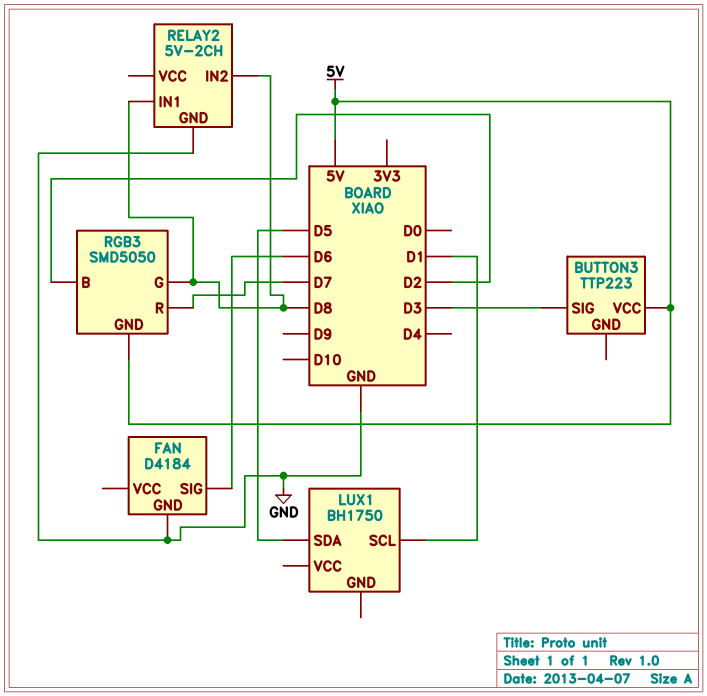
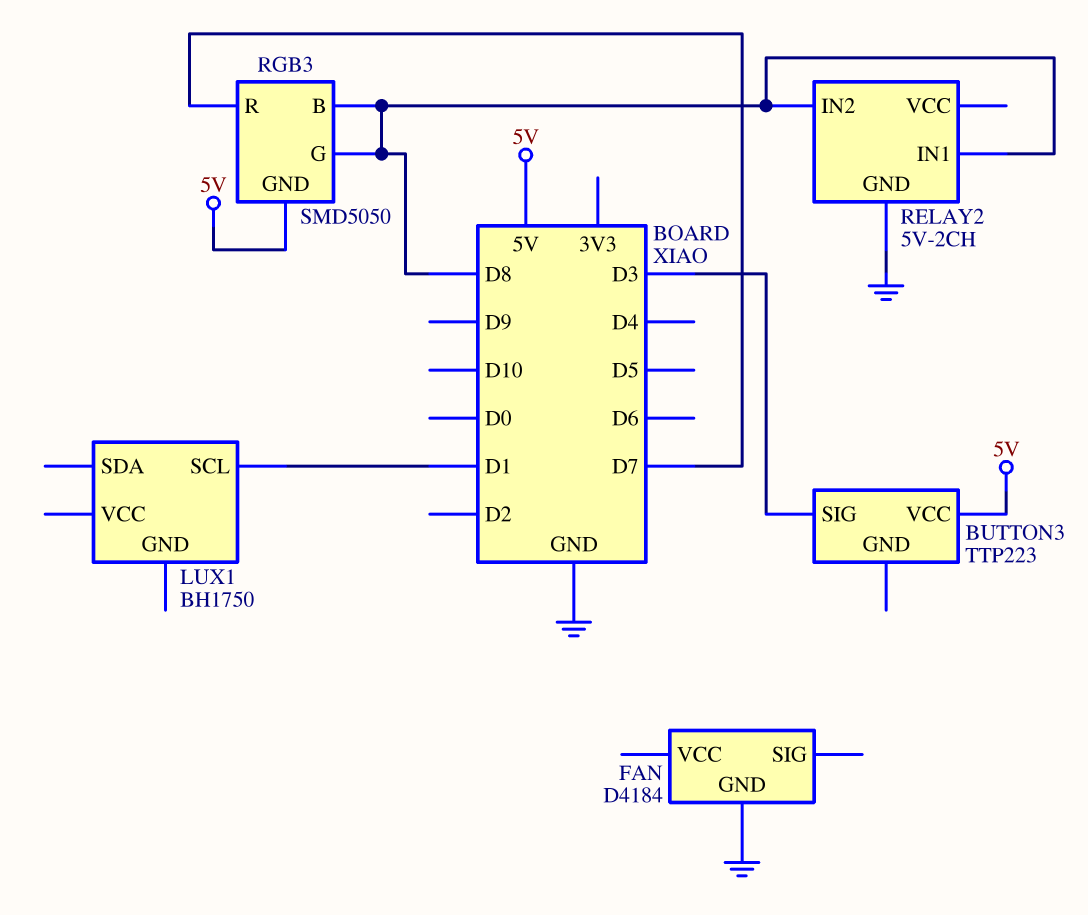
FAN pin SIG: D6 -> none
LUX1 pin SDA: D5 -> none
RGB3 pin B: D2 -> D8

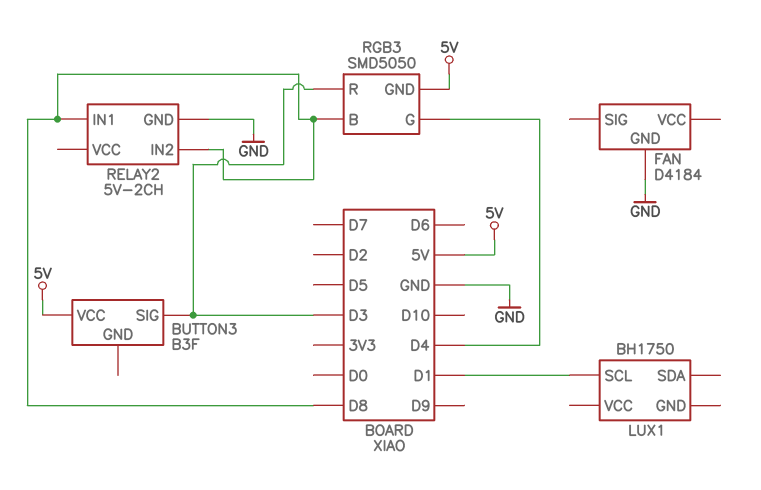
BUTTON3: TTP223 -> B3F
RGB3 pin G: D8 -> D4
RGB3 pin R: D7 -> D3

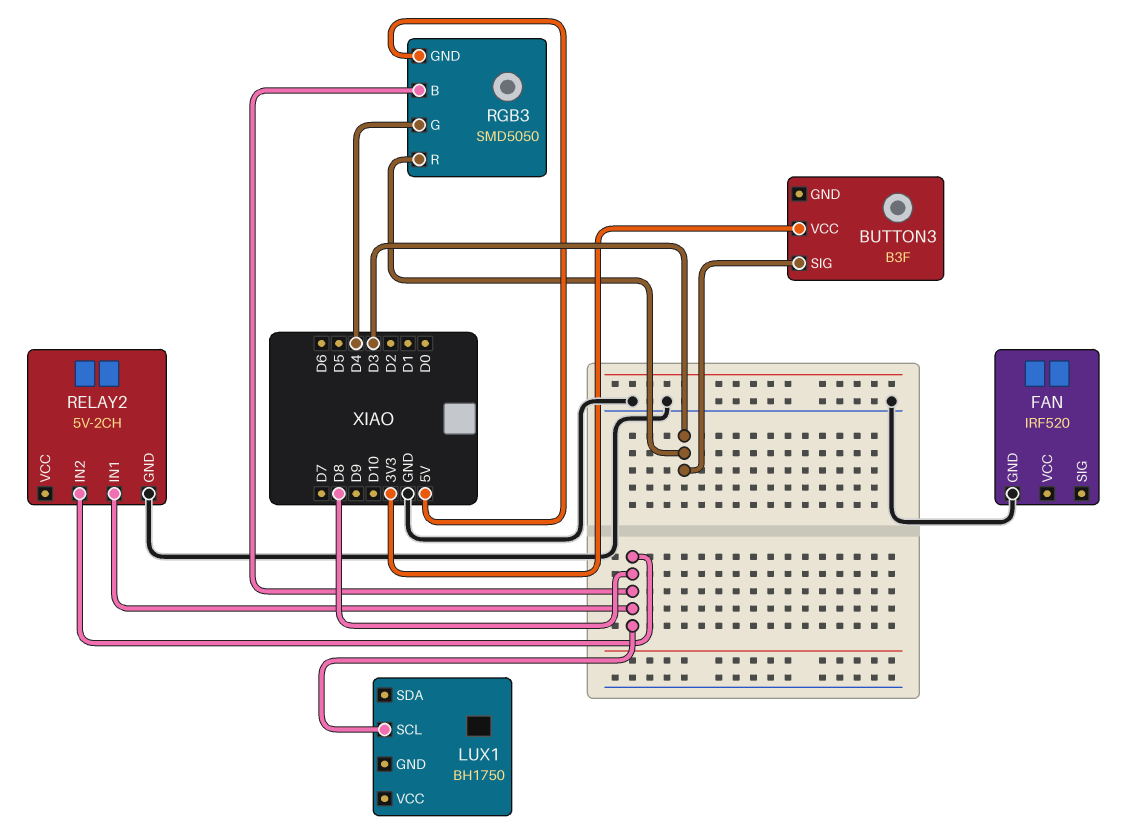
BUTTON3 pin VCC: 5V -> 3V3
FAN: D4184 -> IRF520
LUX1 pin SCL: D1 -> D8

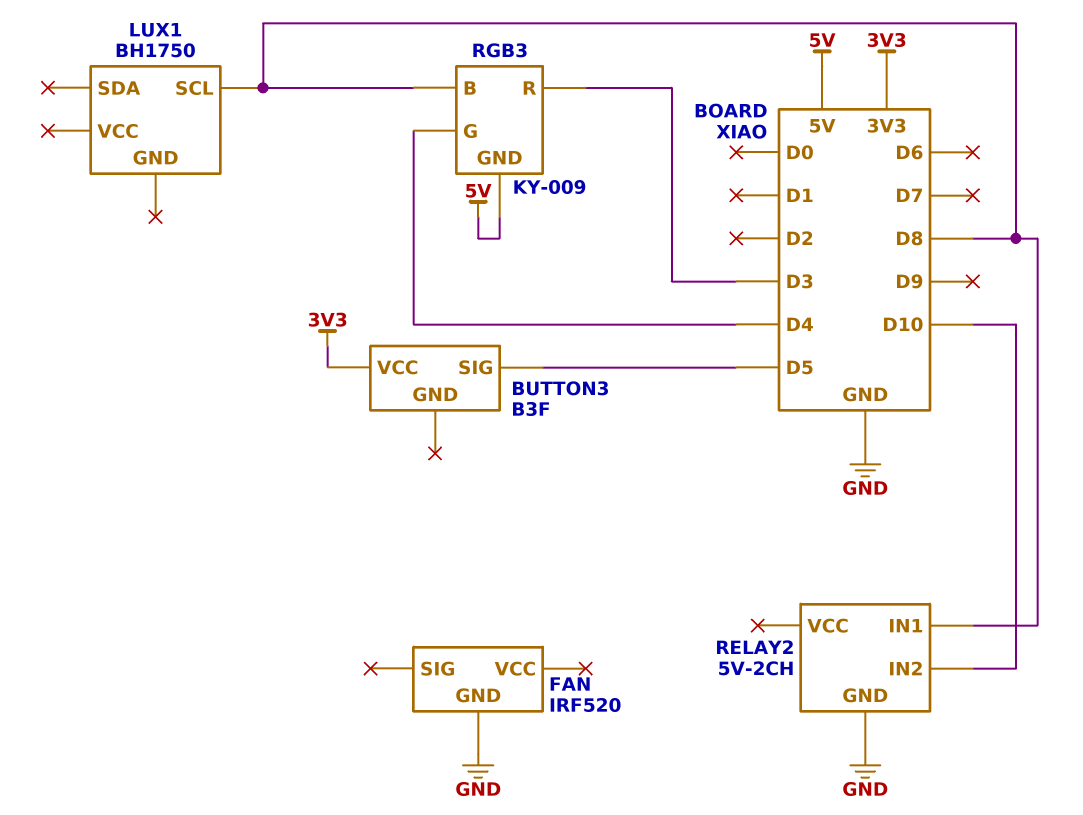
BUTTON3 pin SIG: D3 -> D5
RELAY2 pin IN2: D8 -> D10
RGB3: SMD5050 -> KY-009

